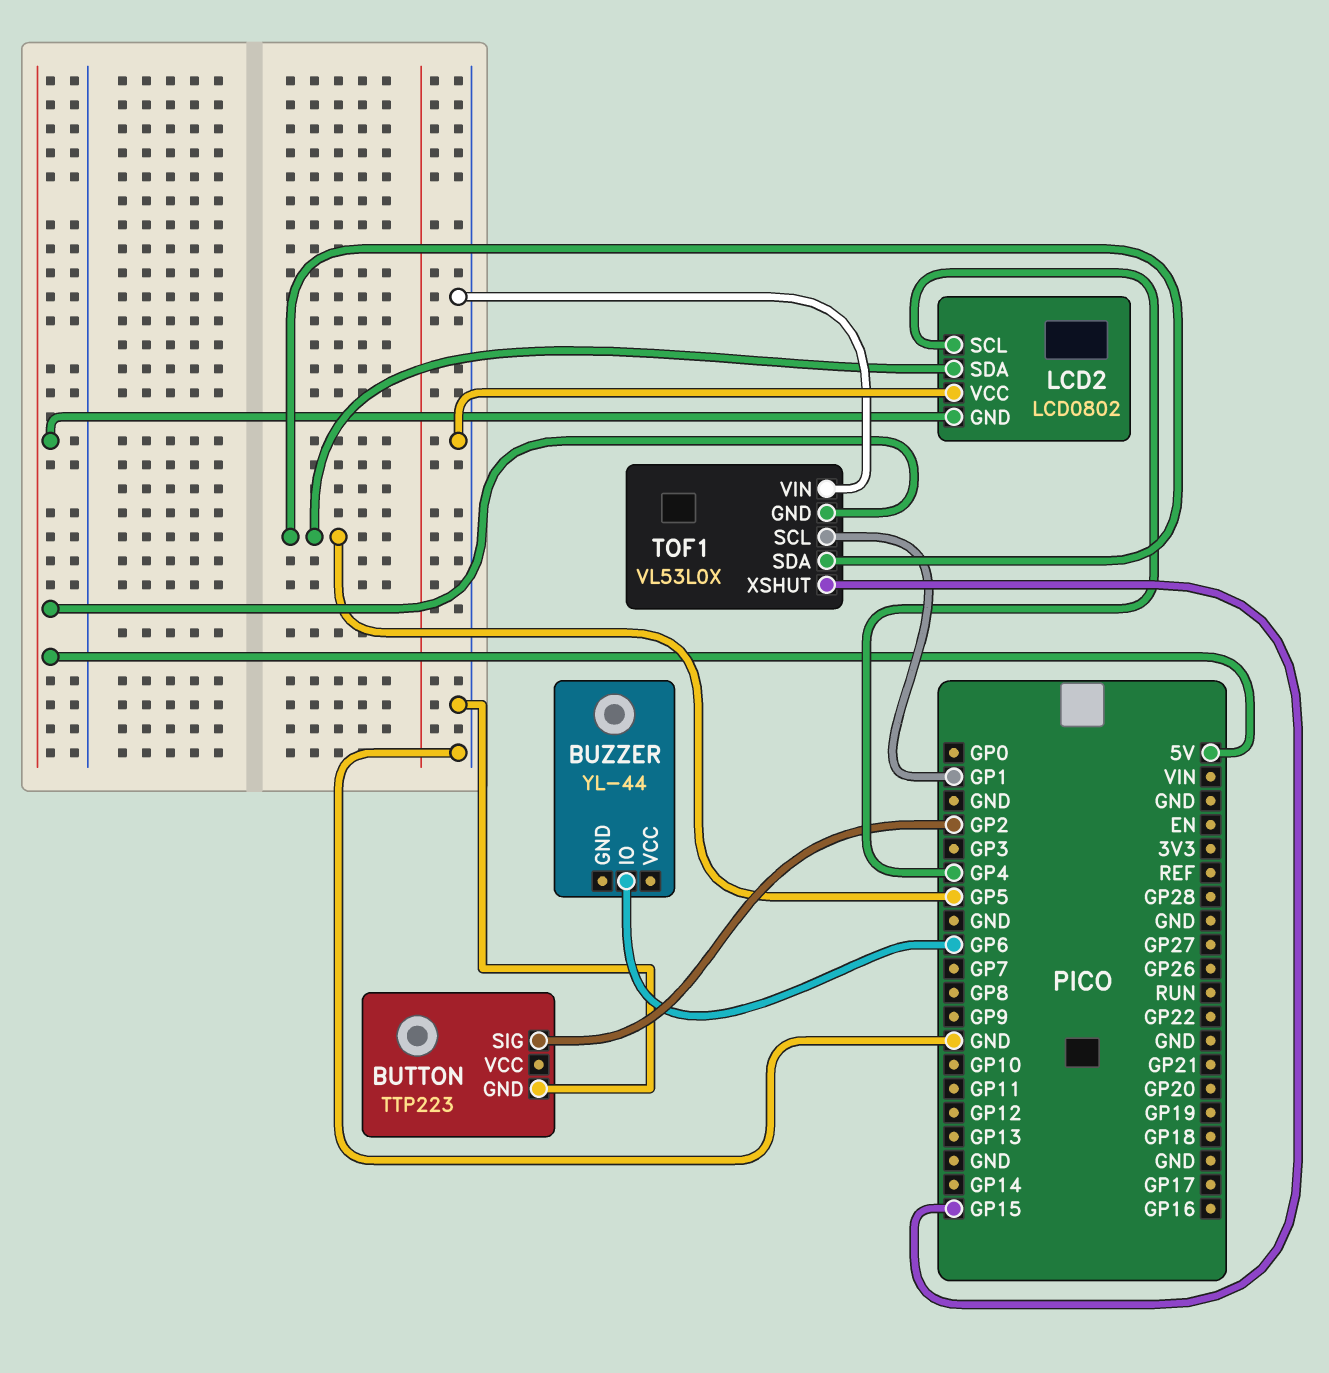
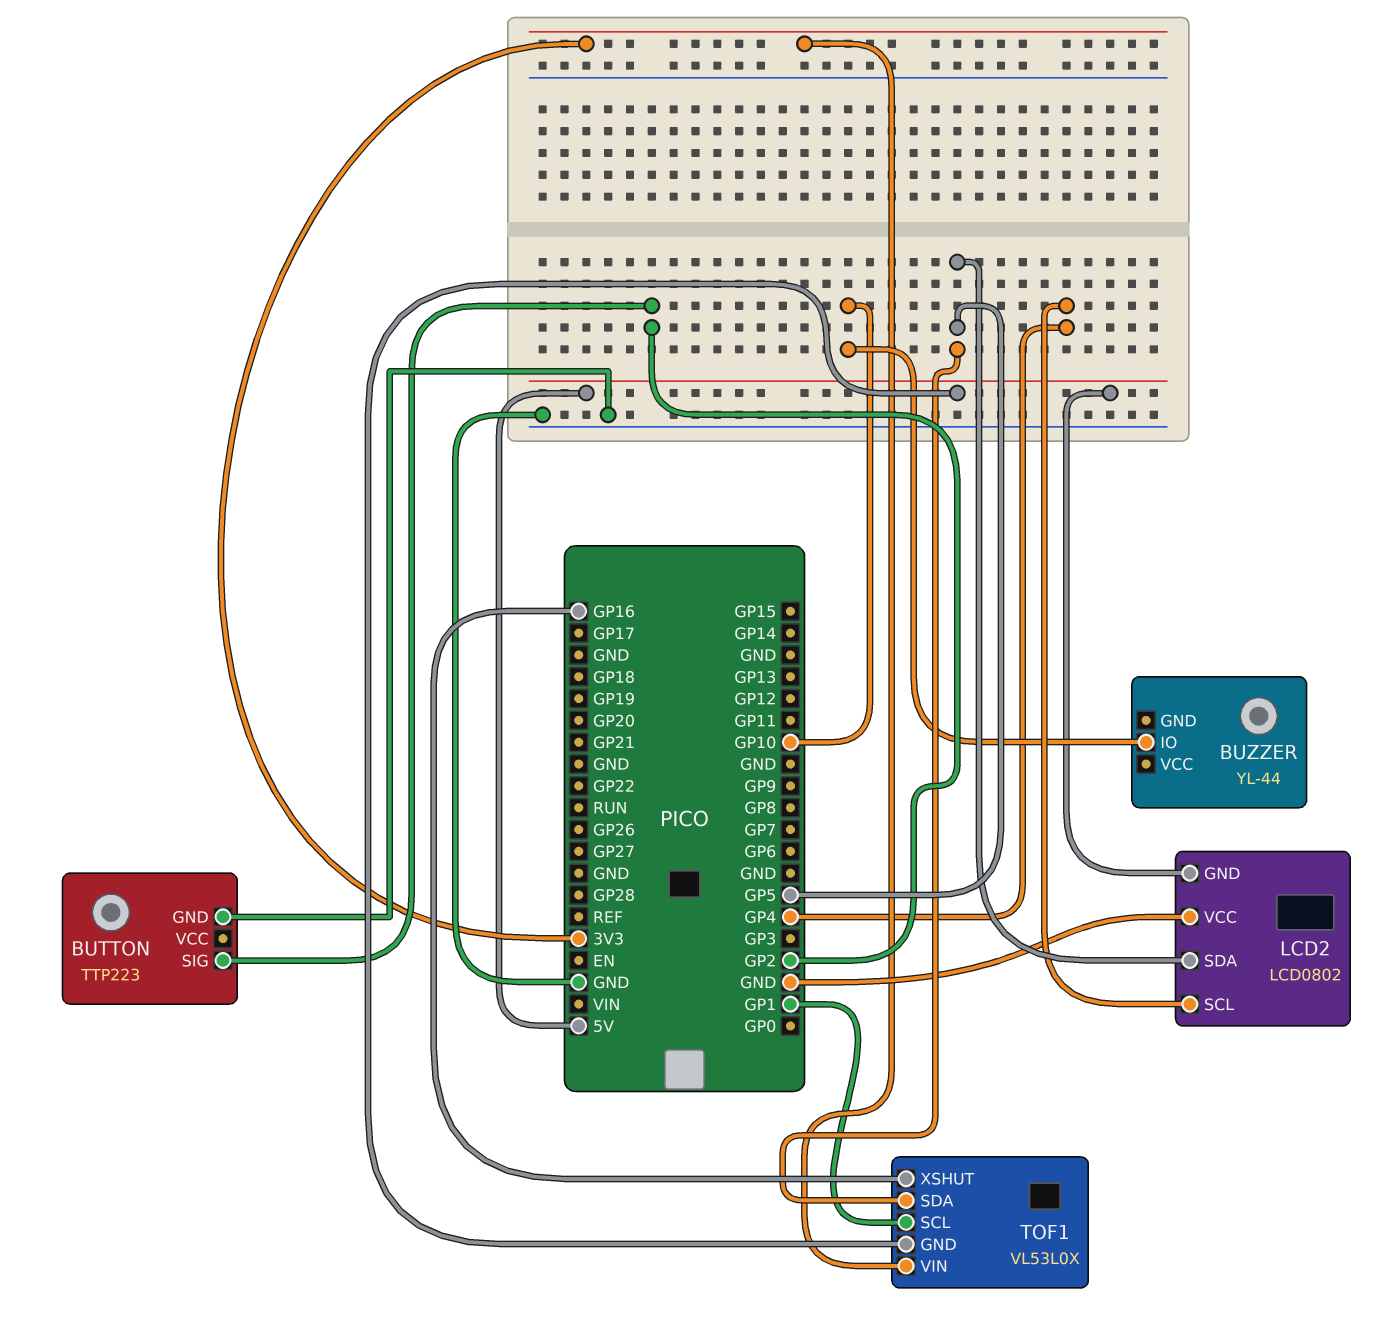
BUZZER pin IO: GP6 -> GP10
TOF1 pin VIN: GND -> 3V3
TOF1 pin XSHUT: GP15 -> GP16

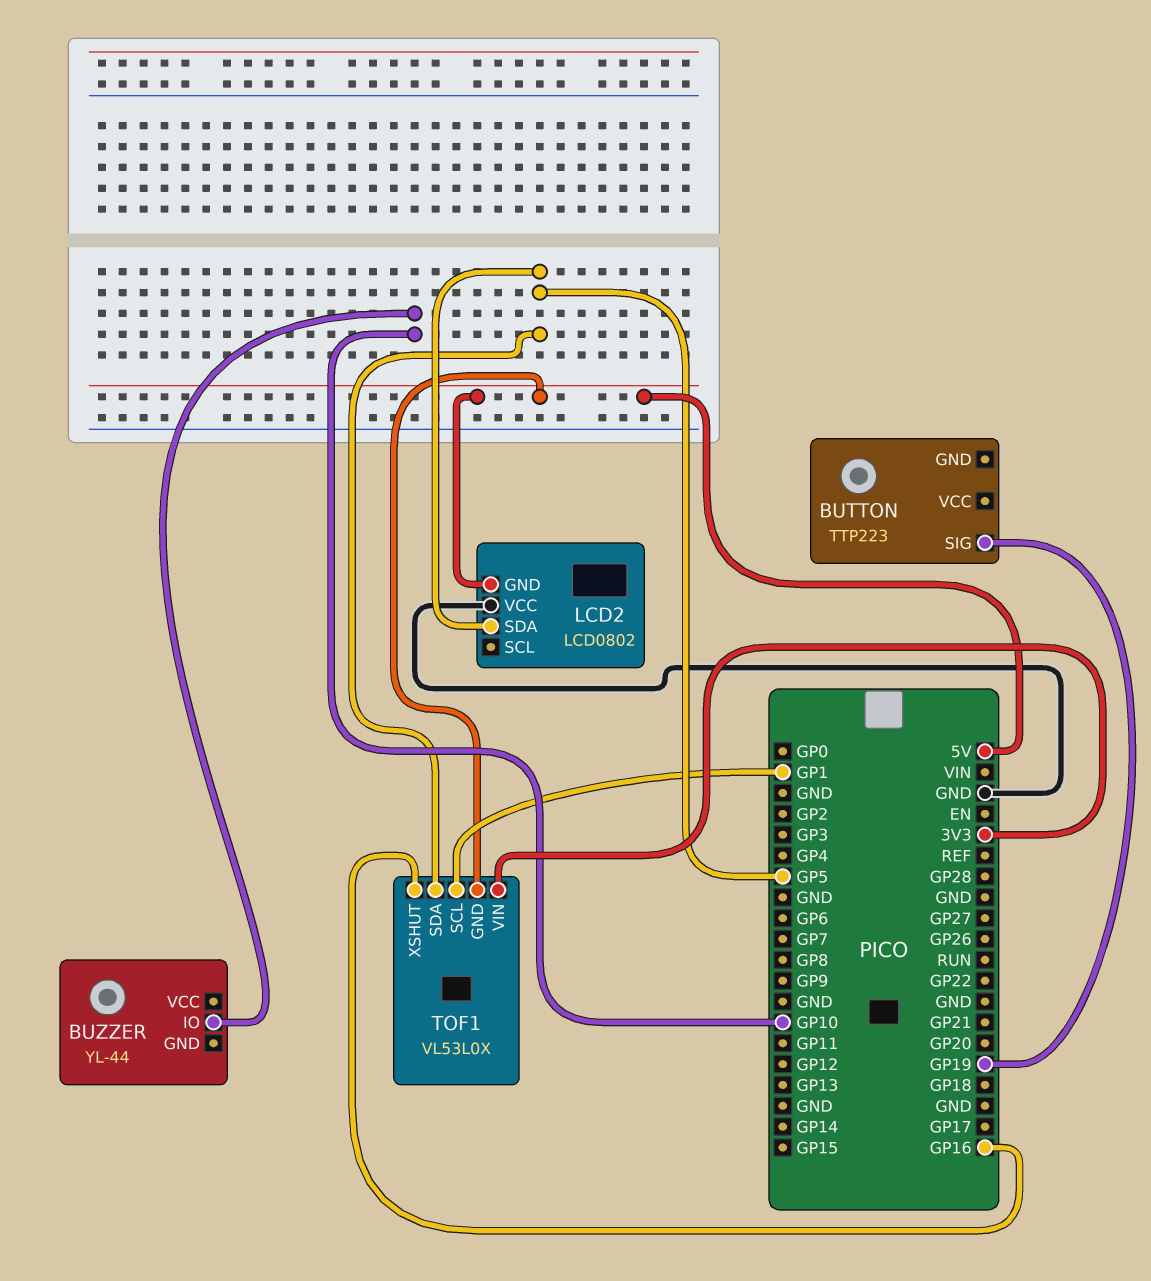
BUTTON pin GND: GND -> none
BUTTON pin SIG: GP2 -> GP19
LCD2 pin SCL: GP4 -> none

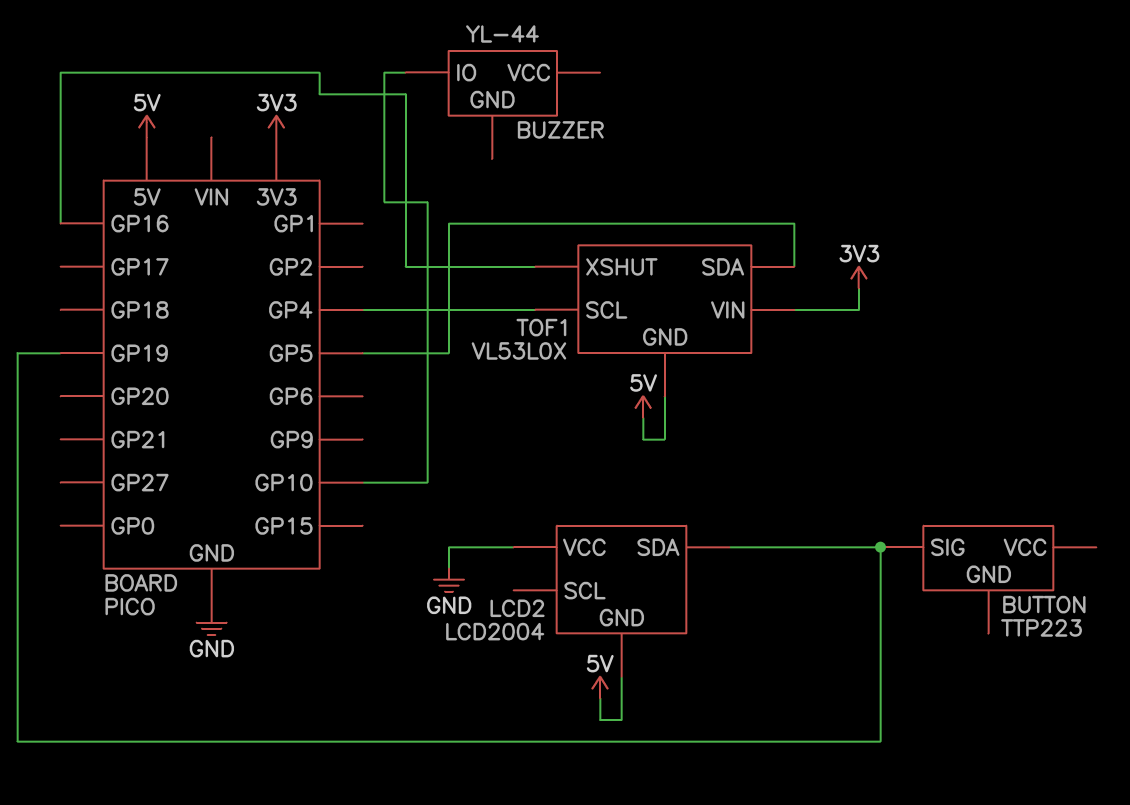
LCD2: LCD0802 -> LCD2004
LCD2 pin SDA: GP5 -> GP19
TOF1 pin SCL: GP1 -> GP4

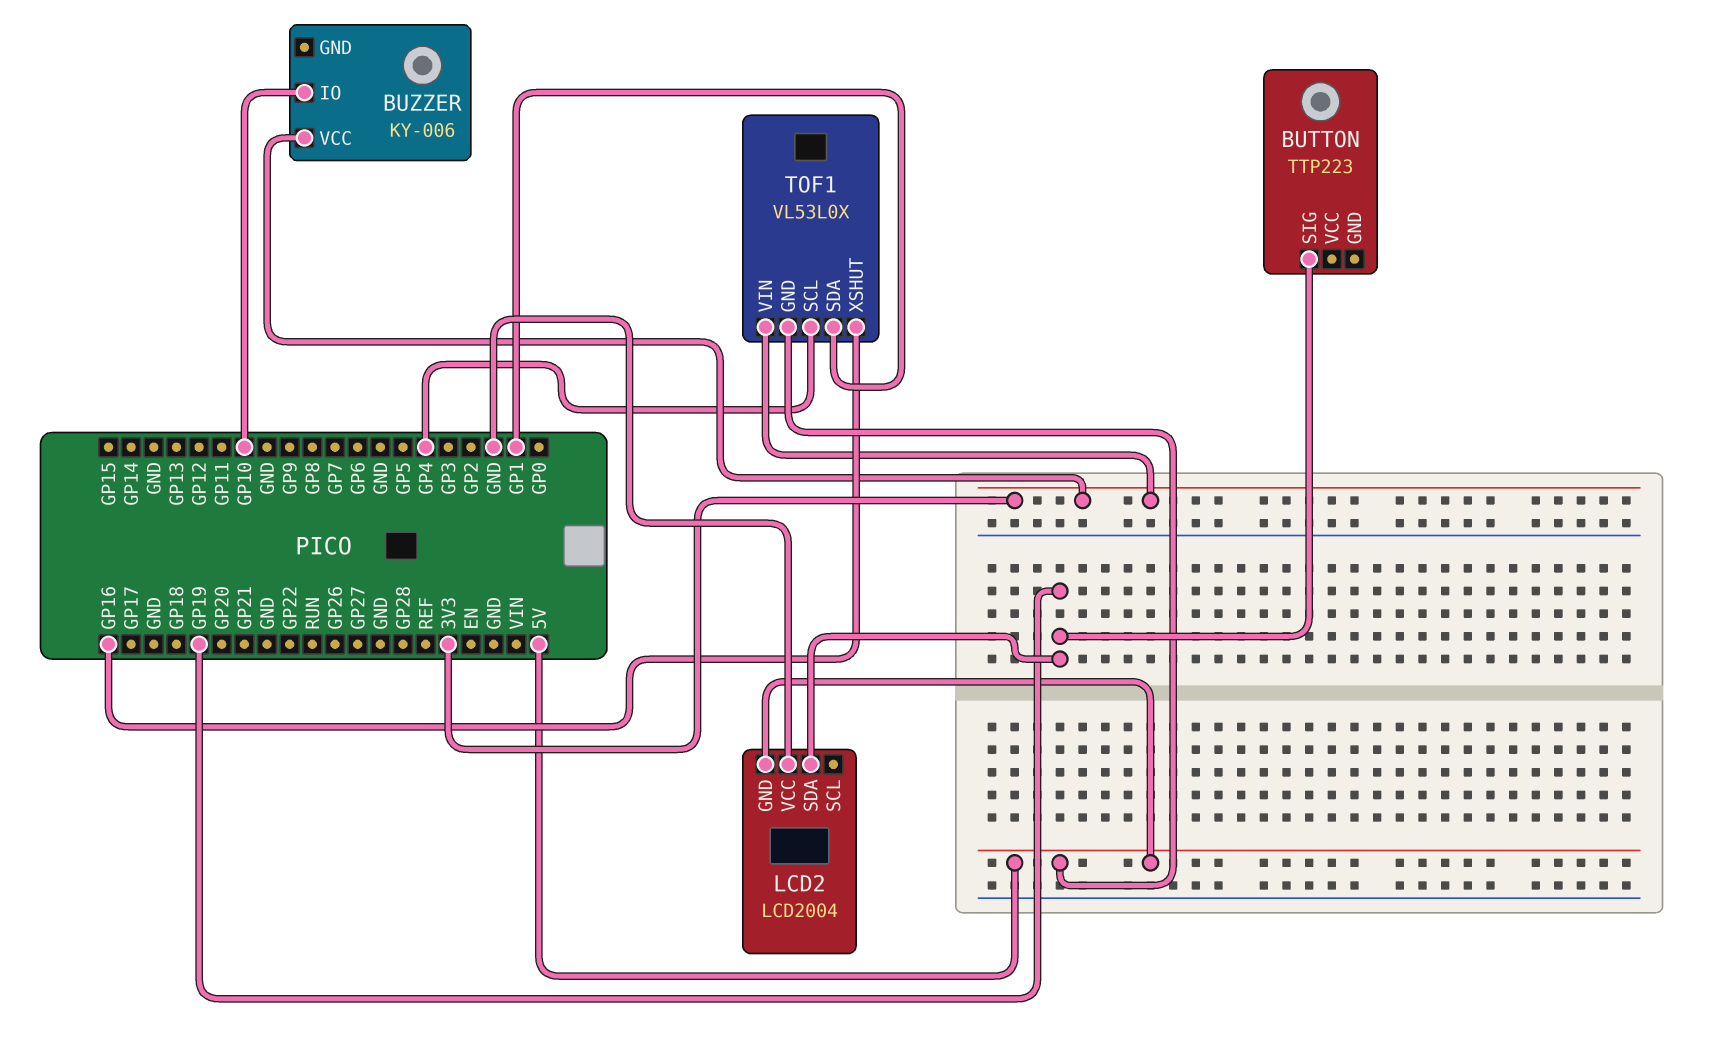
BUZZER: YL-44 -> KY-006
BUZZER pin VCC: none -> 3V3
TOF1 pin SDA: GP5 -> GP1

